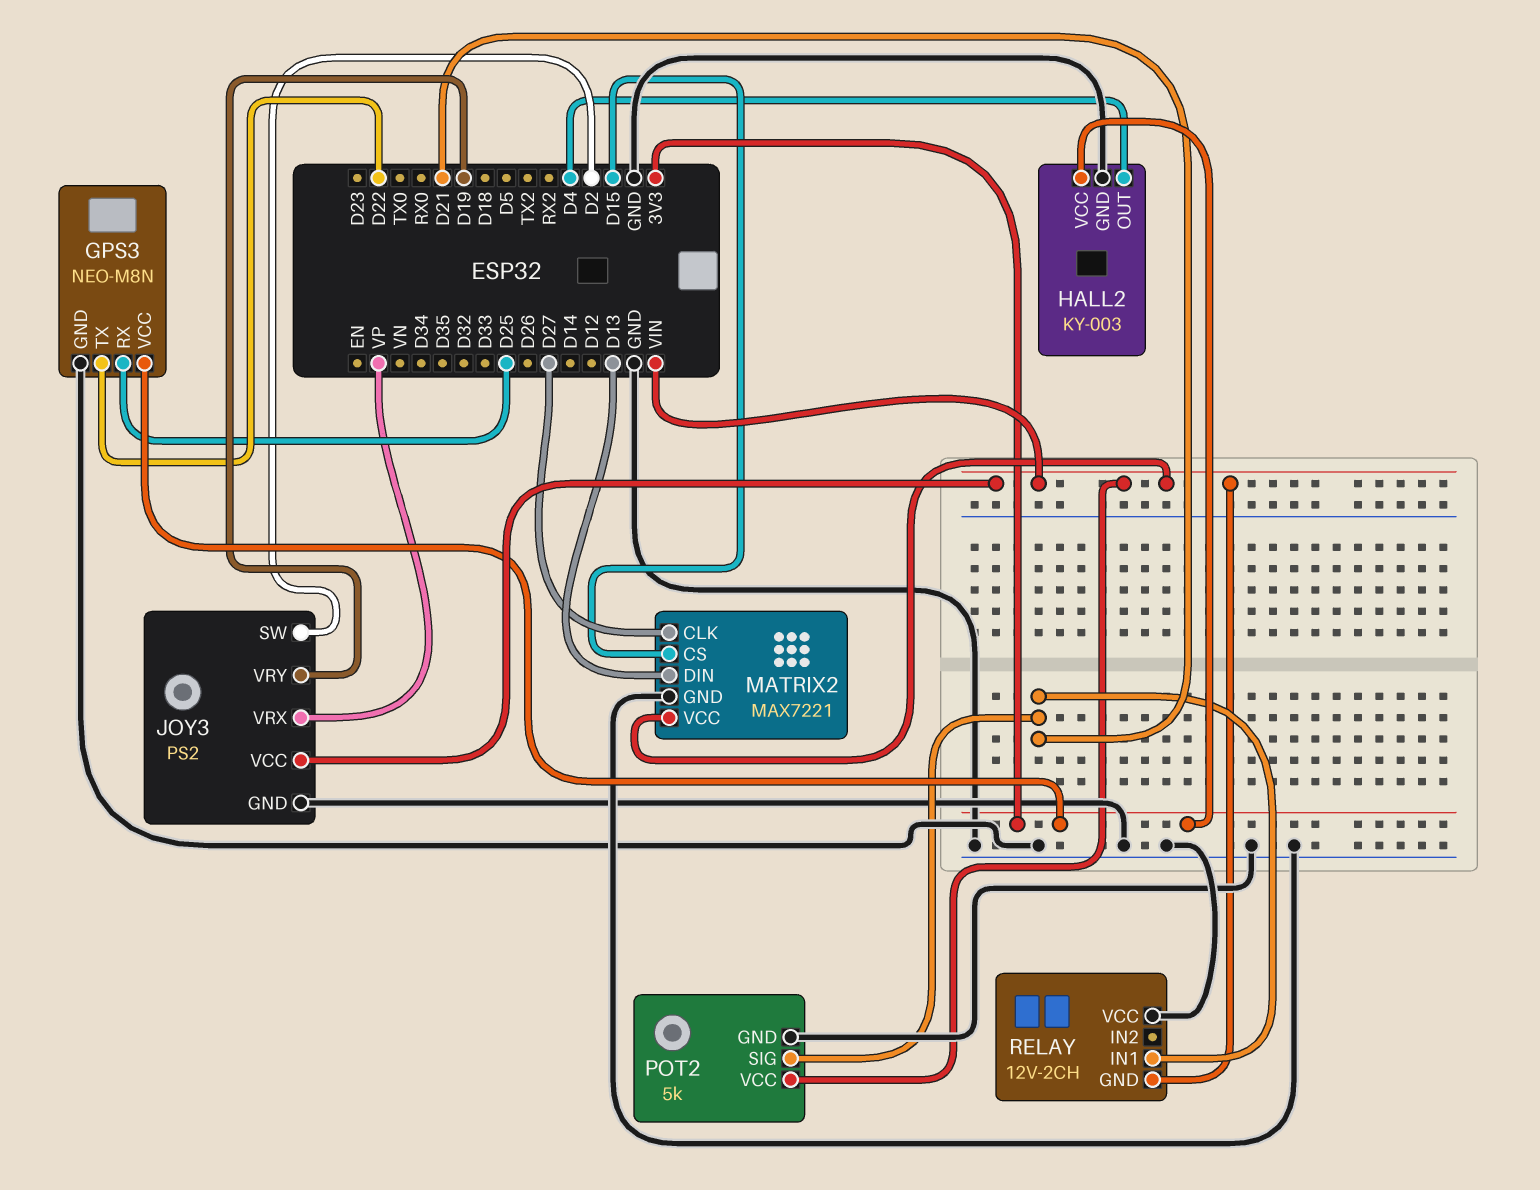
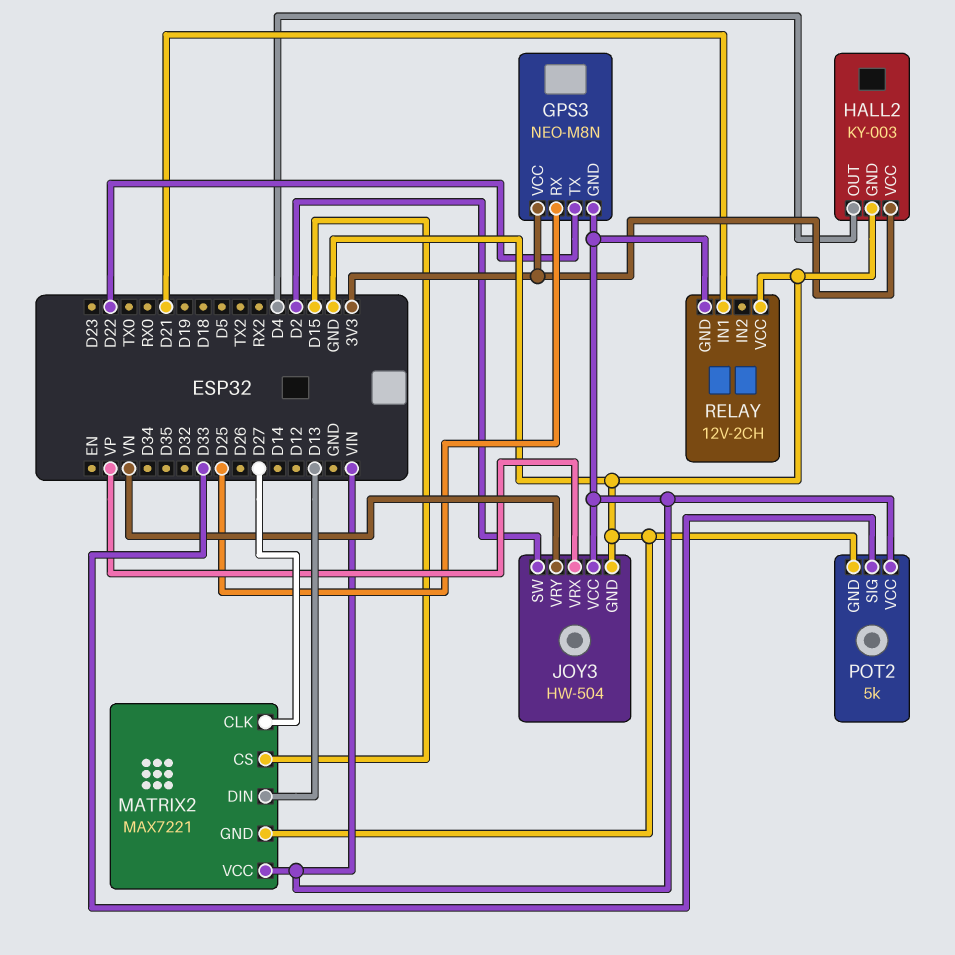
GPS3 pin GND: GND -> VIN
JOY3: PS2 -> HW-504
JOY3 pin VRY: D19 -> VN
POT2 pin SIG: D21 -> D33

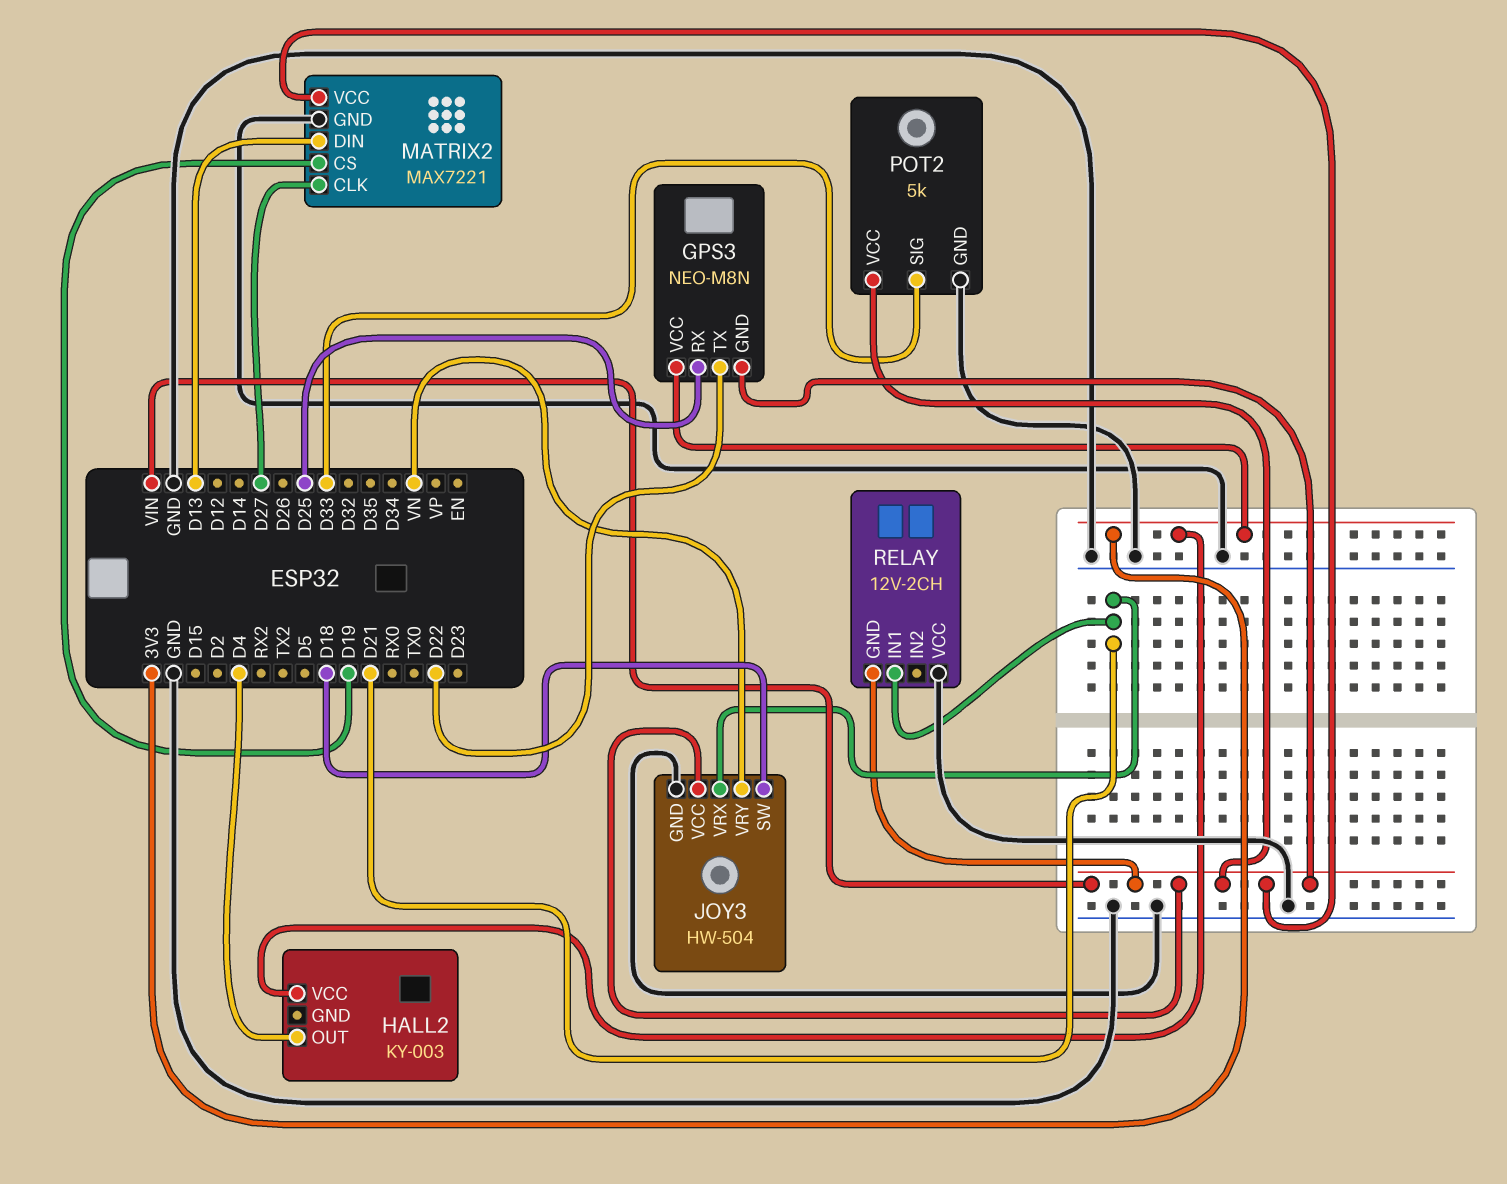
HALL2 pin GND: GND -> none
JOY3 pin SW: D2 -> D18
JOY3 pin VRX: VP -> D21
MATRIX2 pin CS: D15 -> D19

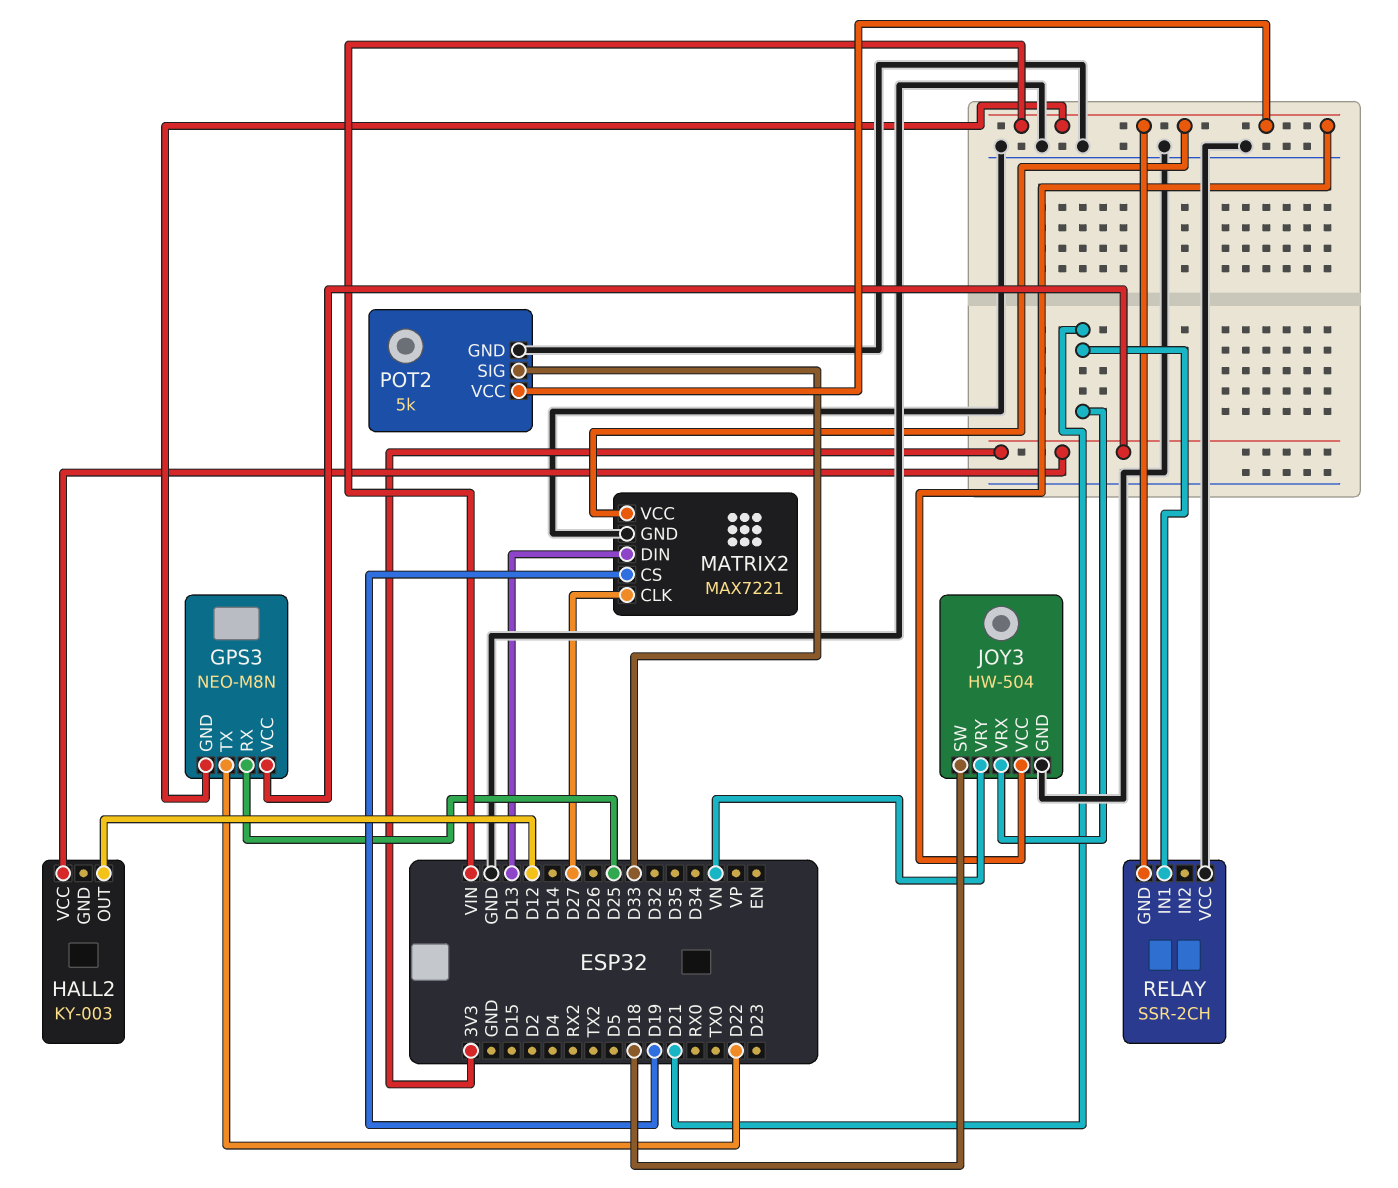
HALL2 pin OUT: D4 -> D12
RELAY: 12V-2CH -> SSR-2CH

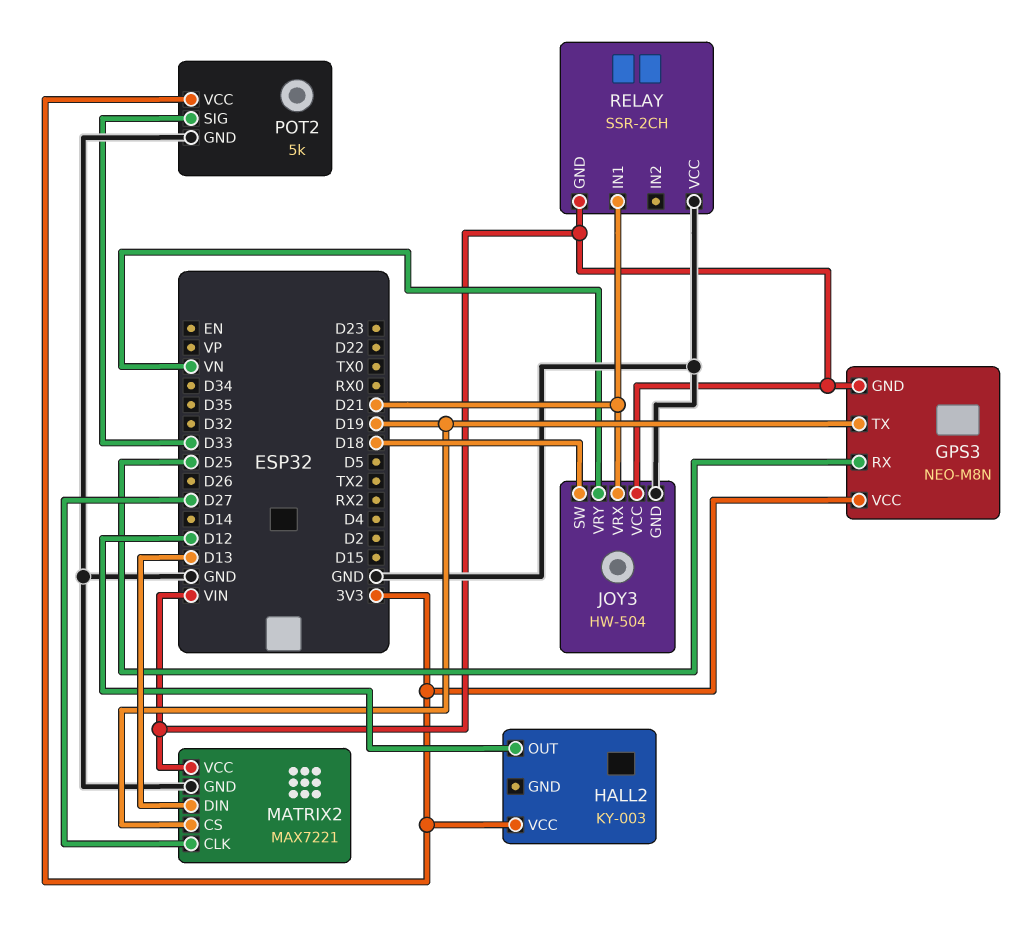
GPS3 pin TX: D22 -> D19
POT2 pin VCC: VIN -> 3V3

